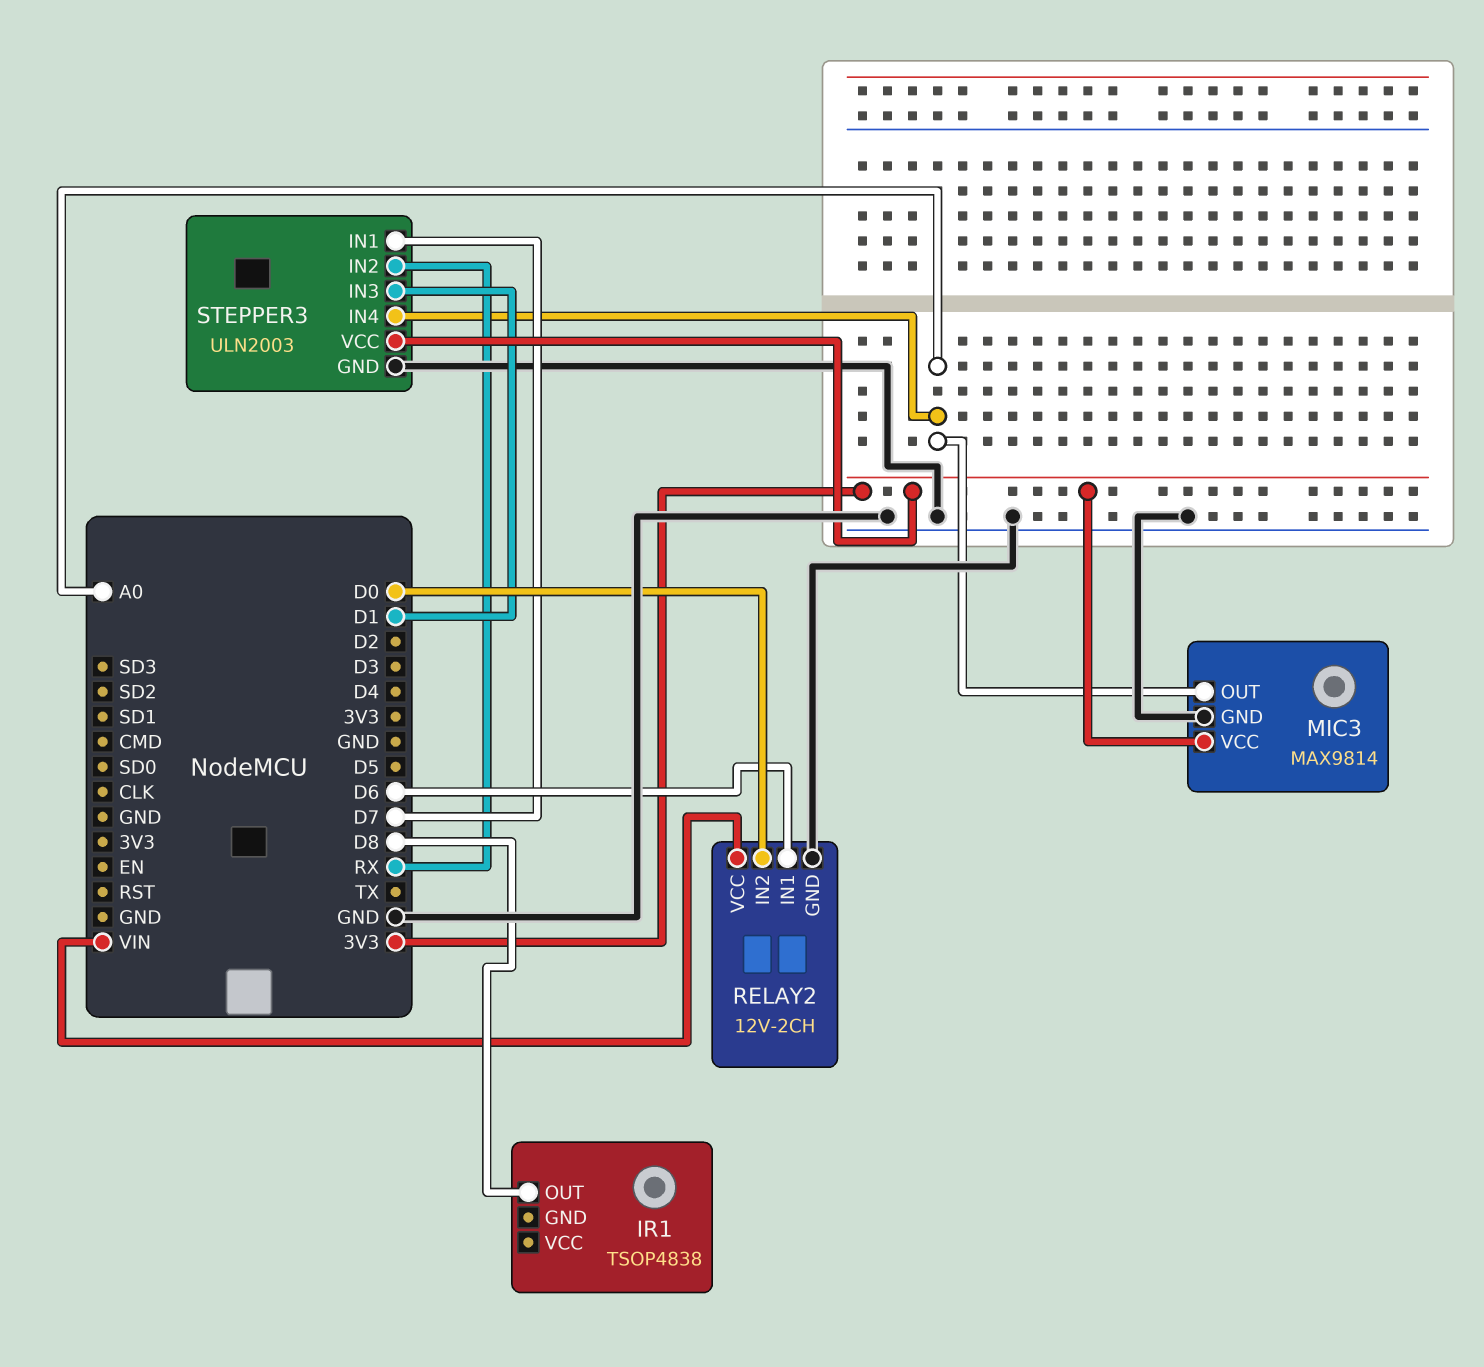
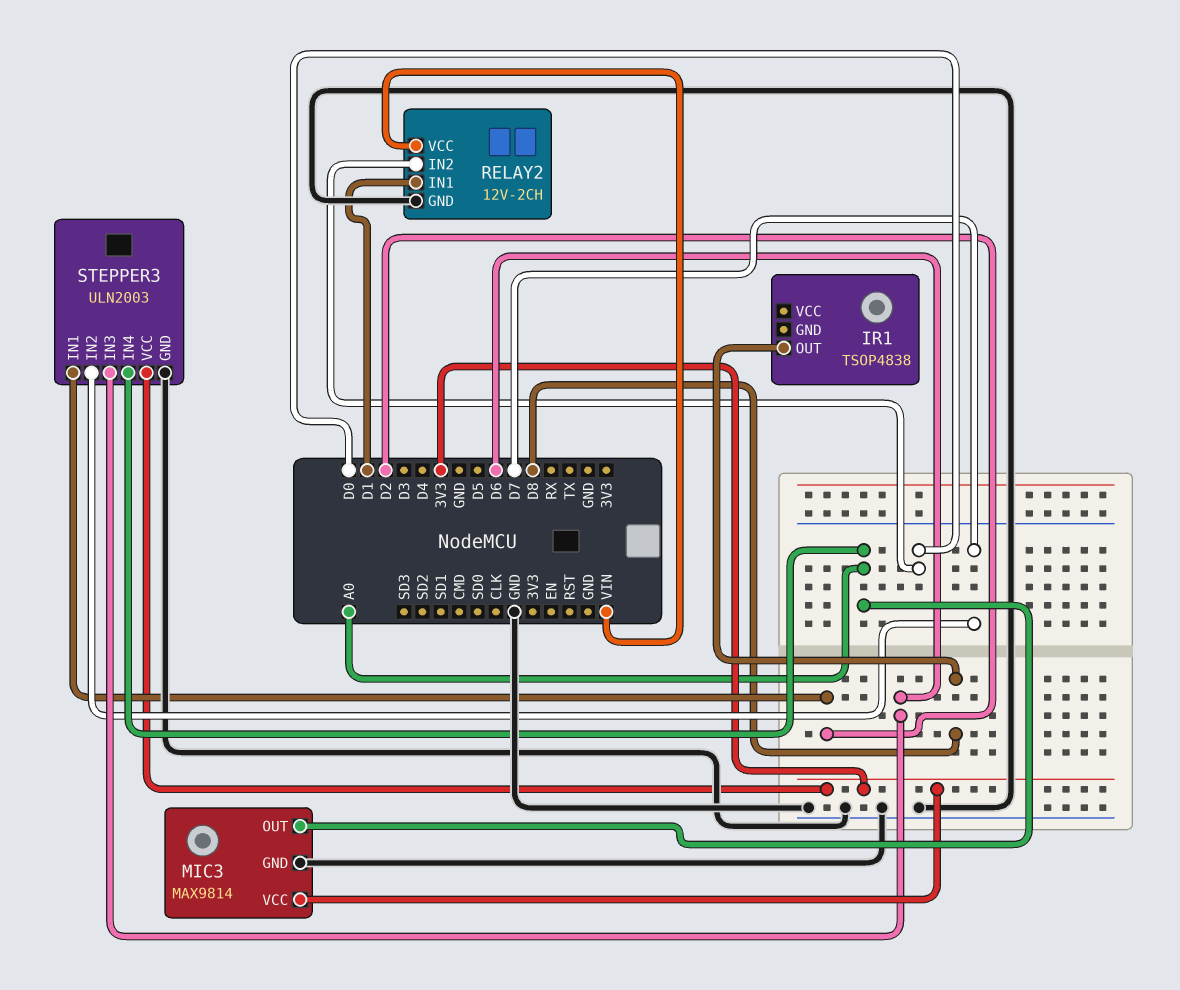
RELAY2 pin IN1: D6 -> D1
STEPPER3 pin IN1: D7 -> D2
STEPPER3 pin IN2: RX -> D7
STEPPER3 pin IN3: D1 -> D6

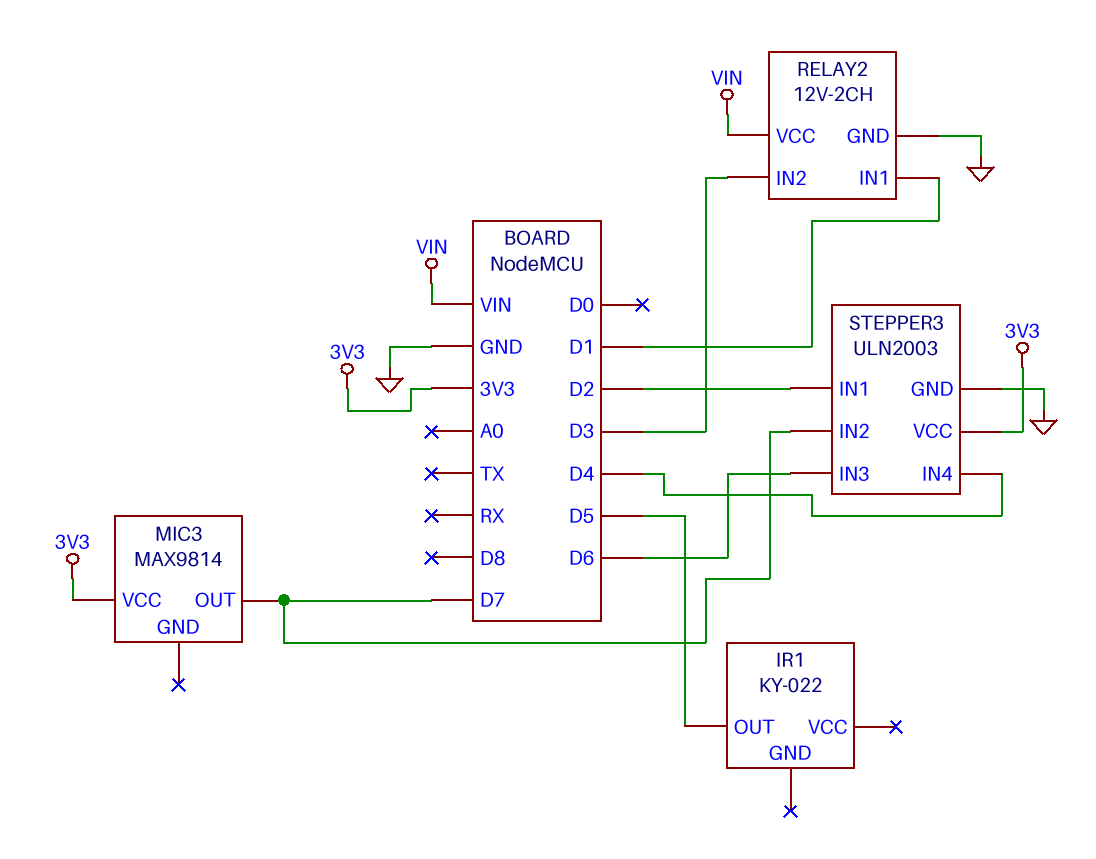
IR1: TSOP4838 -> KY-022
IR1 pin OUT: D8 -> D5
MIC3 pin GND: GND -> none
MIC3 pin OUT: A0 -> D7
RELAY2 pin IN2: D0 -> D3
STEPPER3 pin IN4: A0 -> D4

